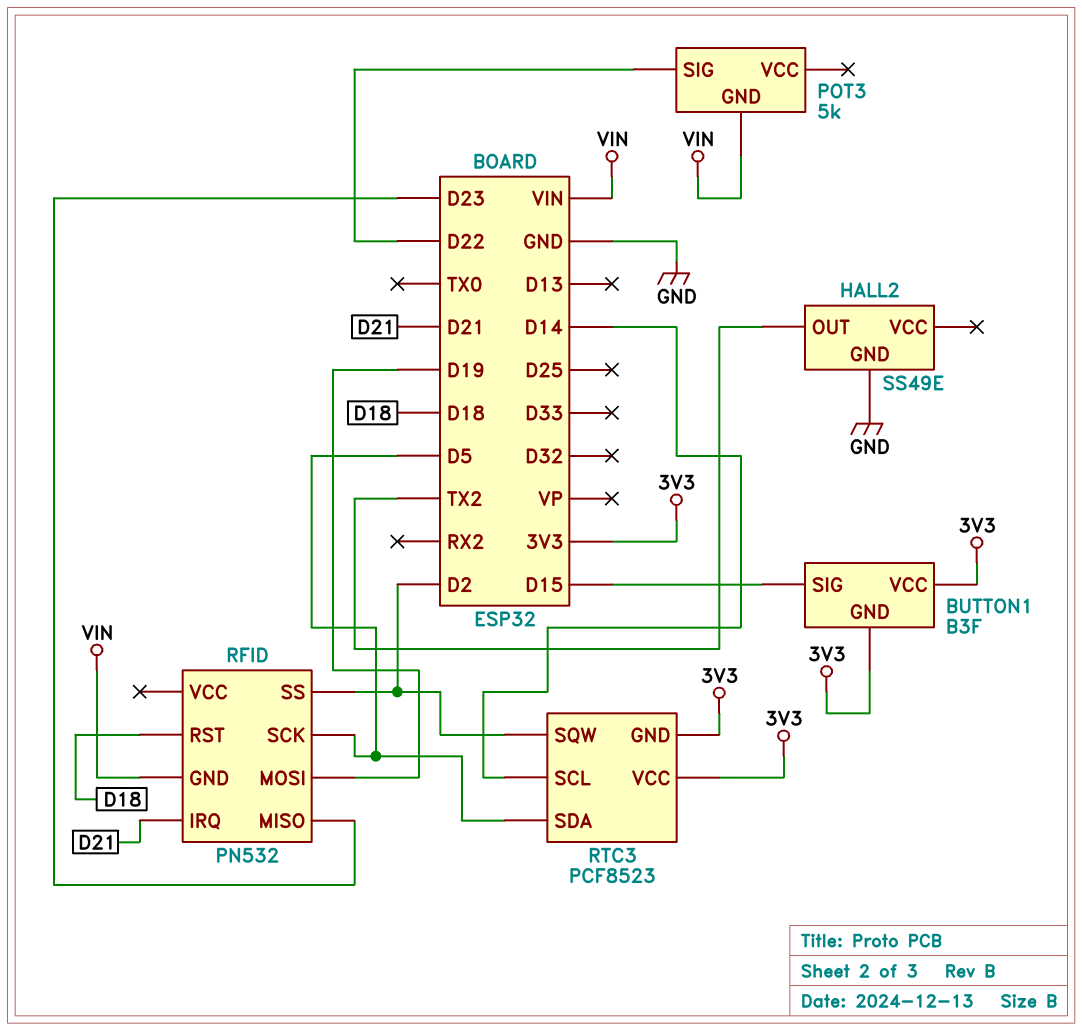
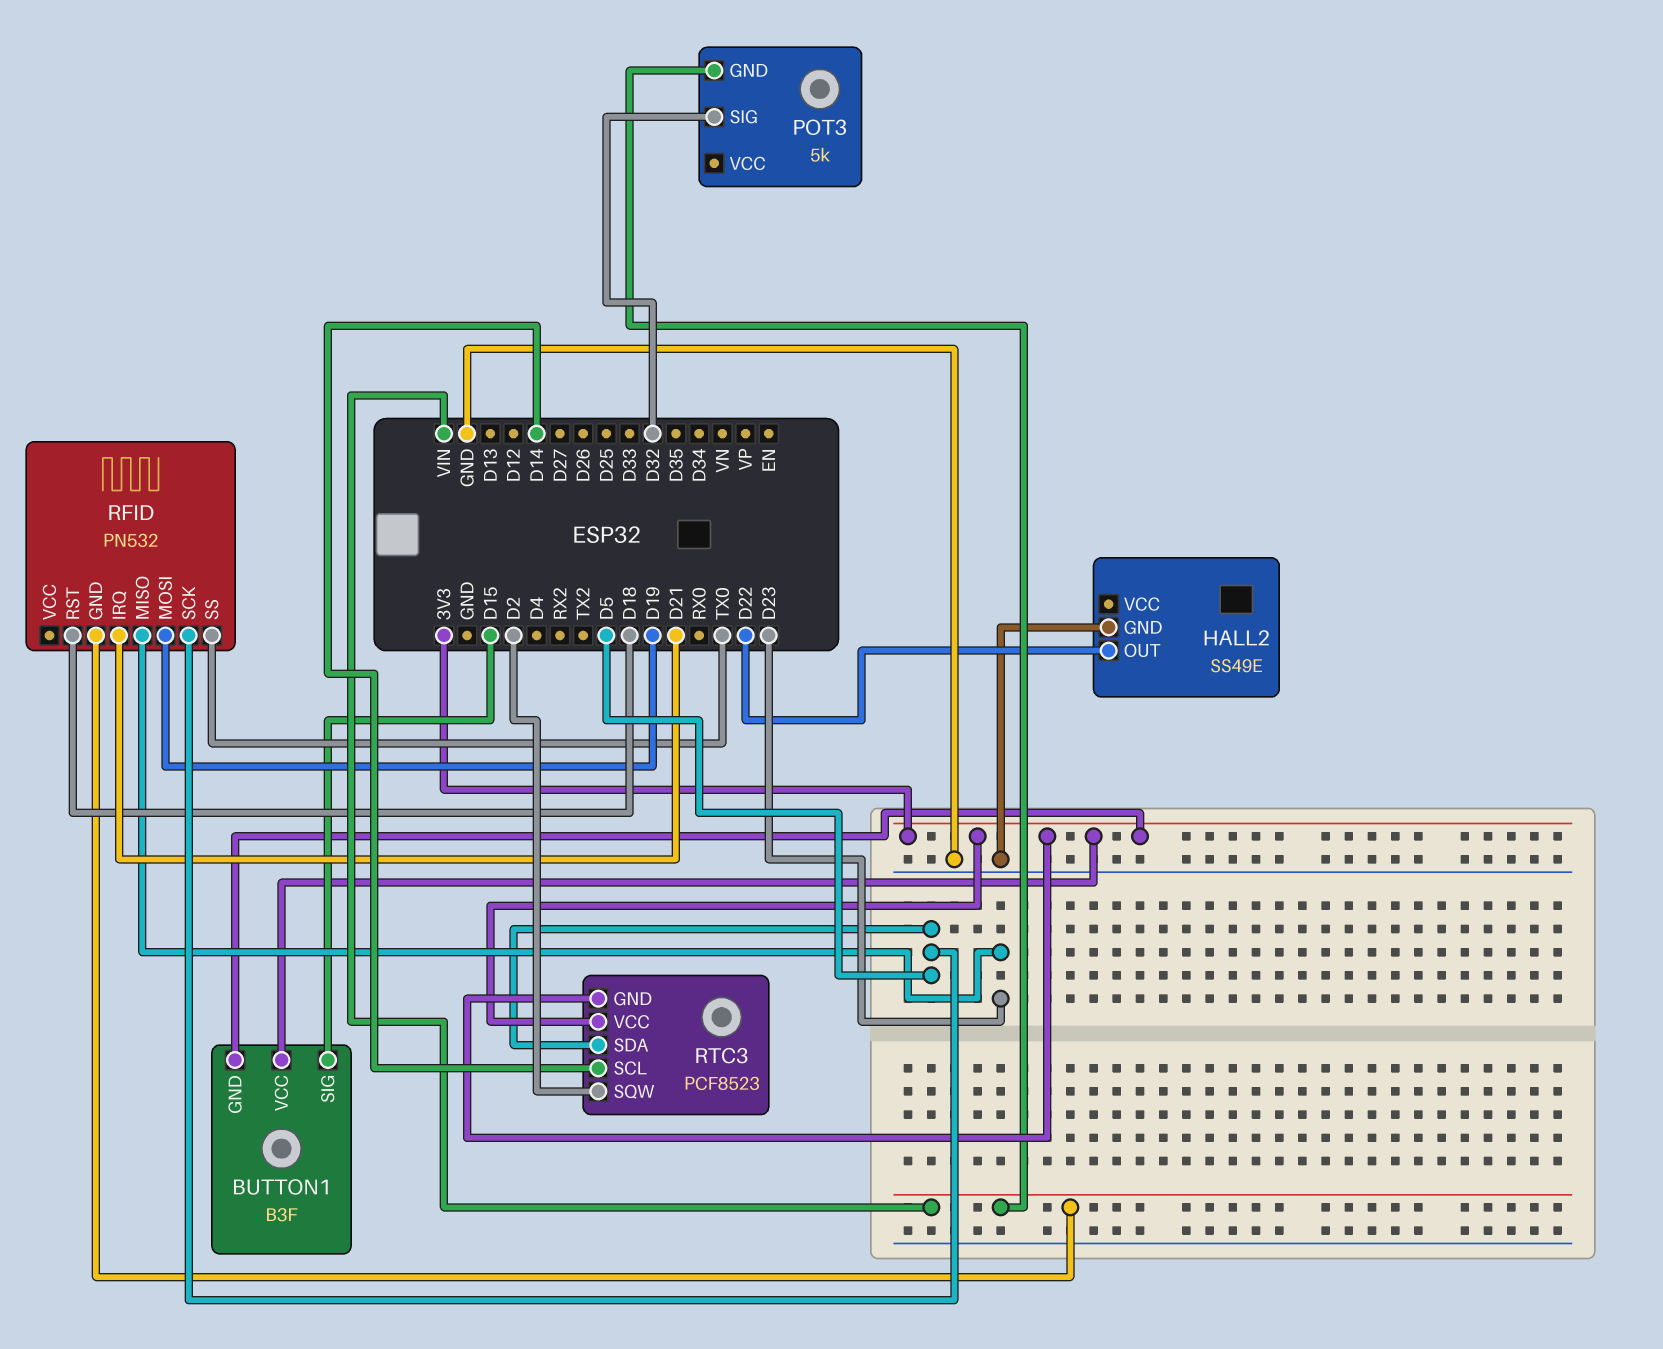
HALL2 pin OUT: TX2 -> D22
POT3 pin SIG: D22 -> D32
RFID pin SS: D2 -> TX0

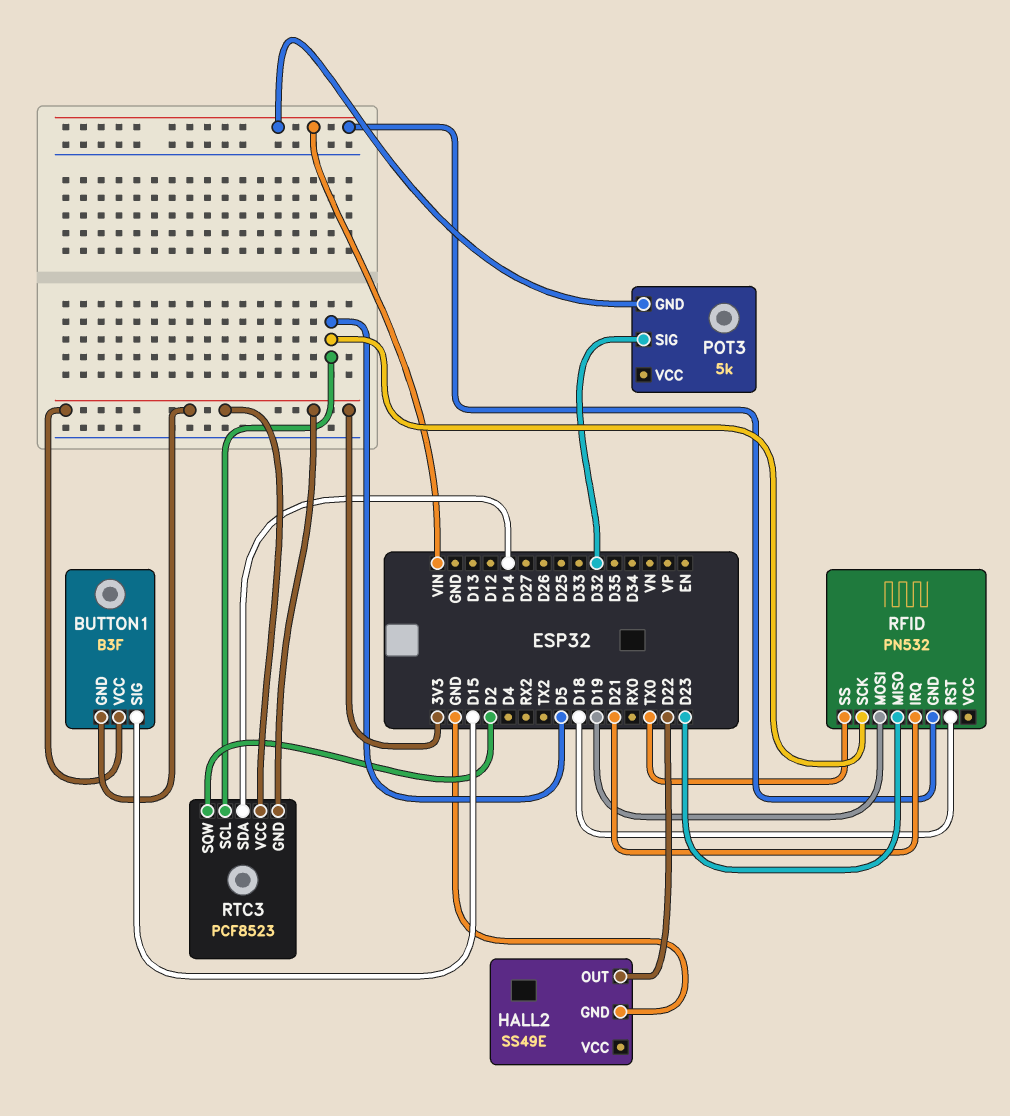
RTC3 pin SCL: D14 -> D5
RTC3 pin SDA: D5 -> D14

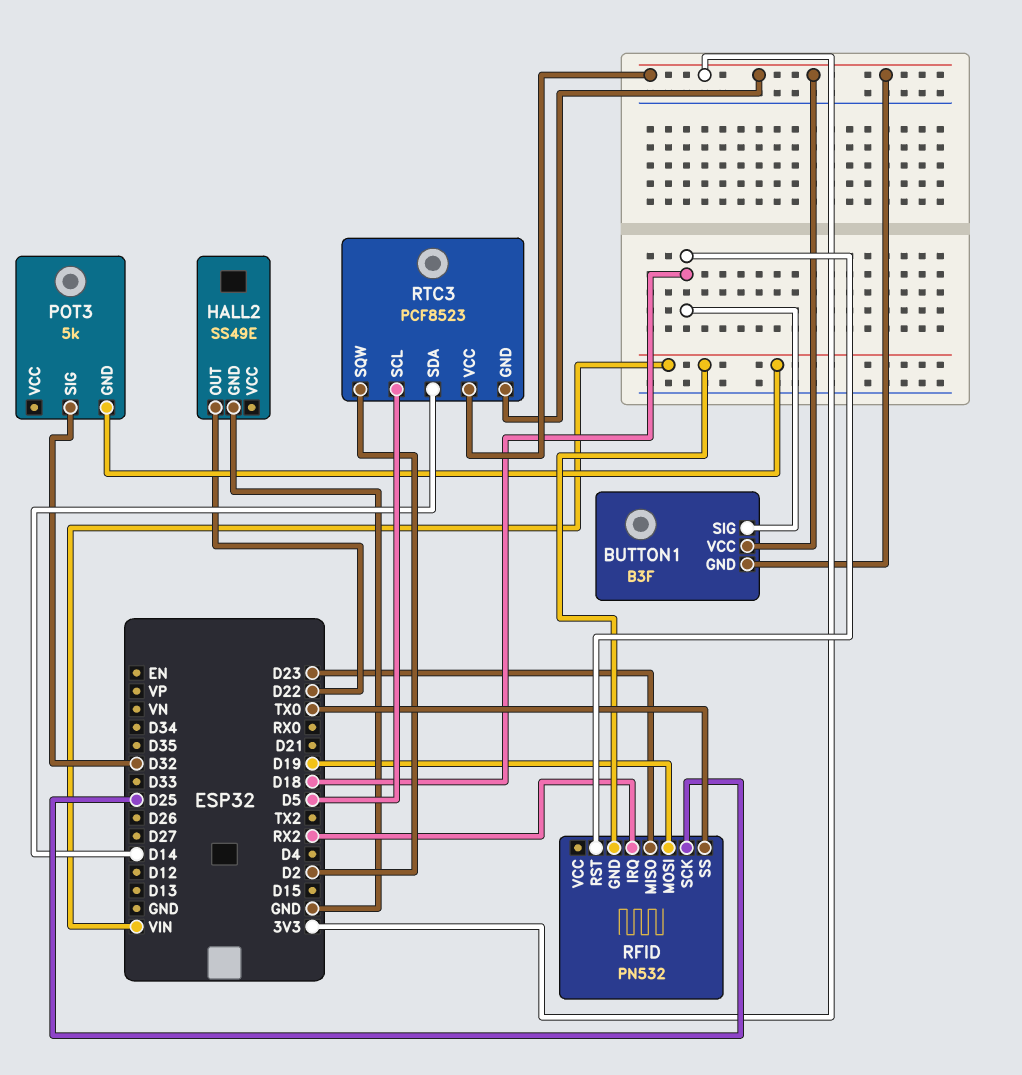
BUTTON1 pin SIG: D15 -> D18
RFID pin IRQ: D21 -> RX2
RFID pin SCK: D5 -> D25

